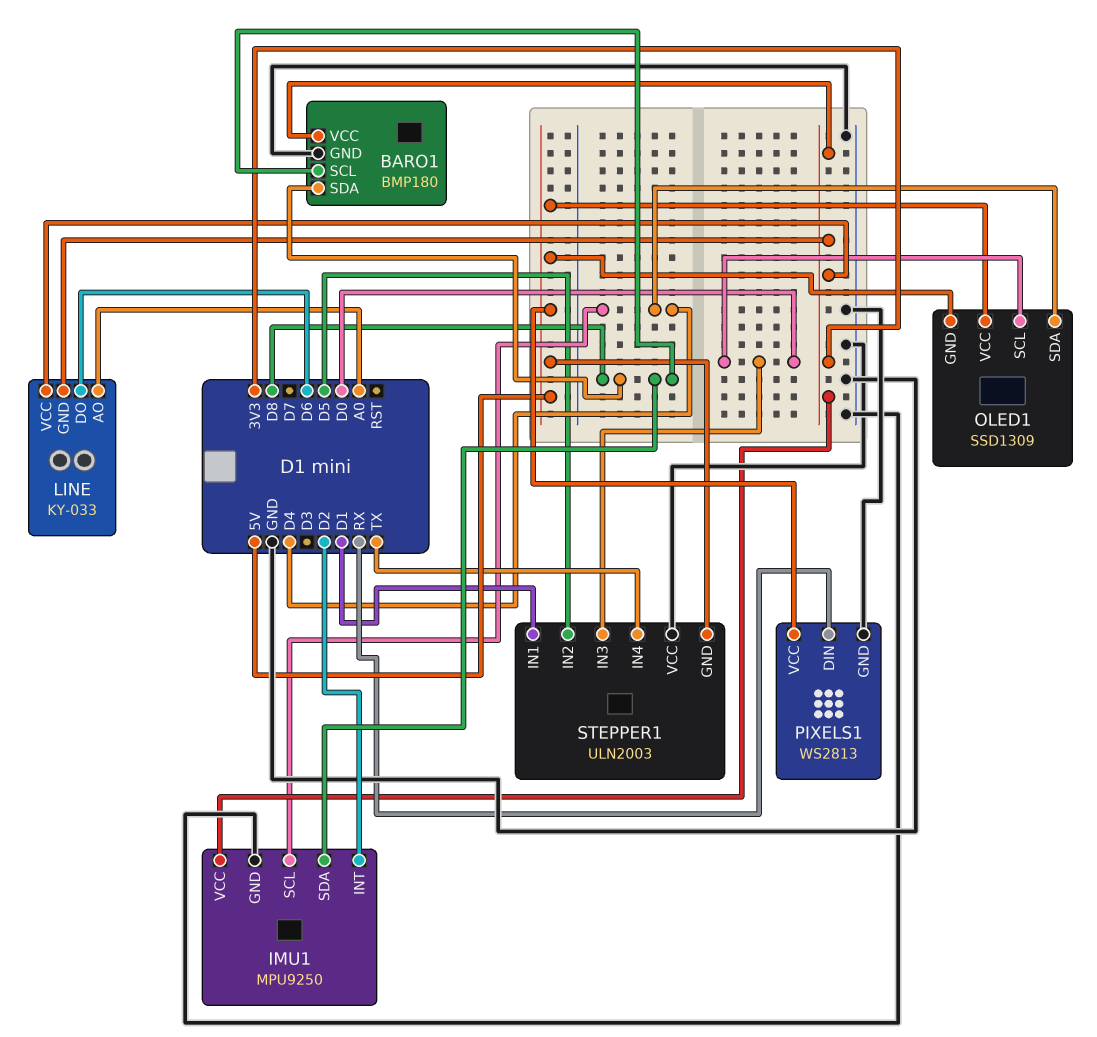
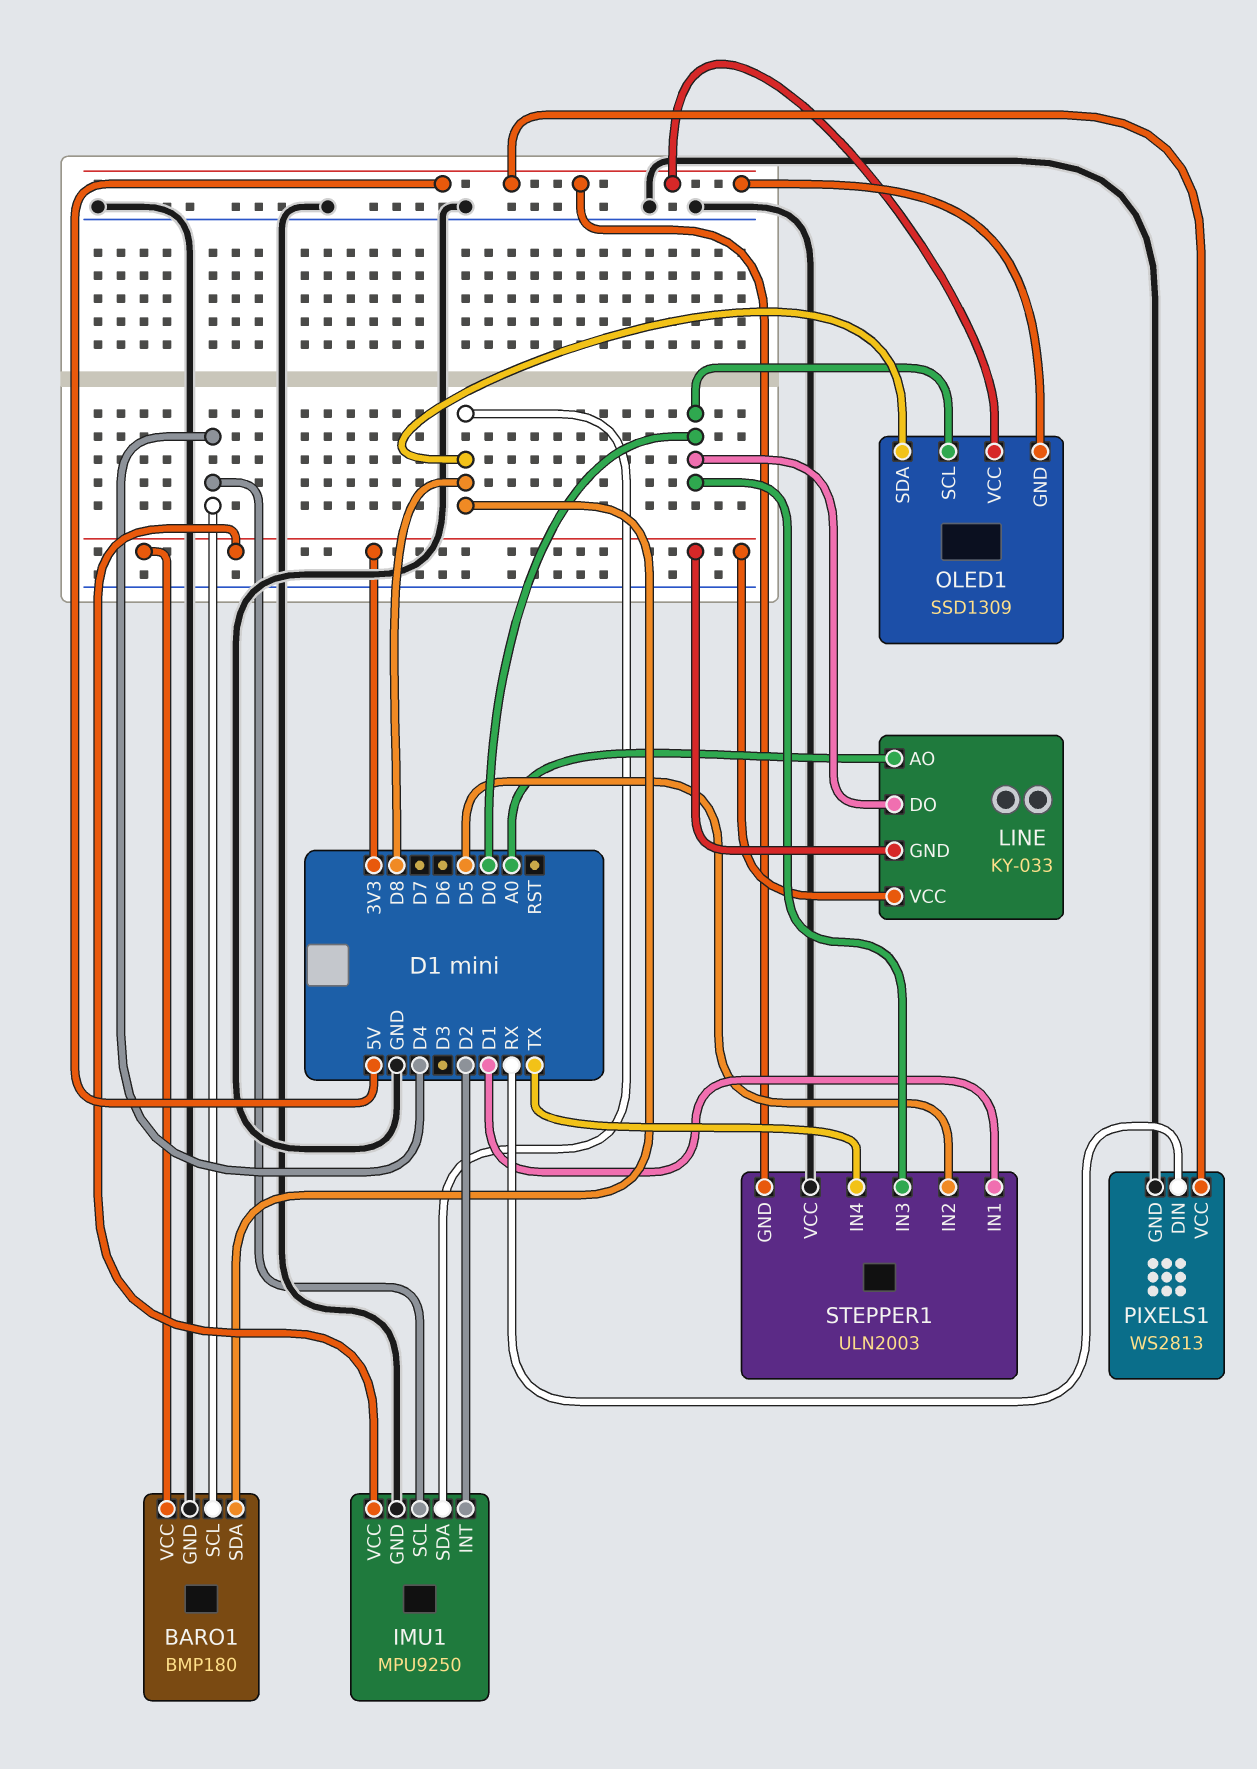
BARO1 pin SCL: D8 -> D4
LINE pin DO: D6 -> D0
OLED1 pin SDA: D4 -> D8

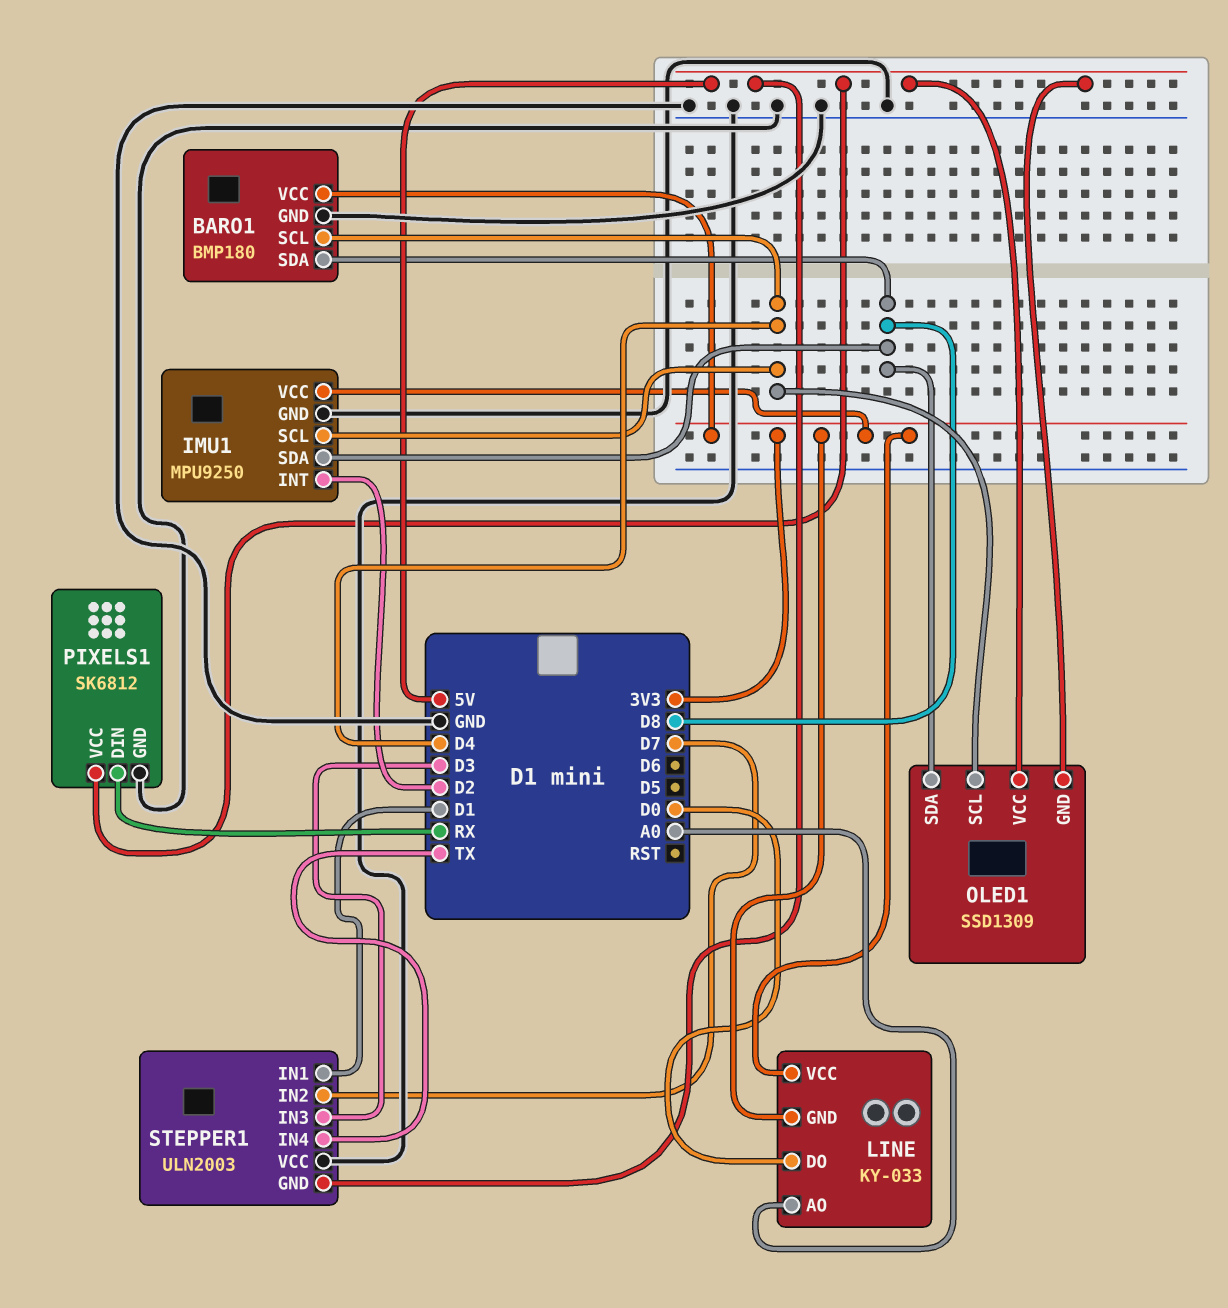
OLED1 pin SCL: D0 -> D4
PIXELS1: WS2813 -> SK6812
STEPPER1 pin IN2: D5 -> D7
STEPPER1 pin IN3: D0 -> D3

